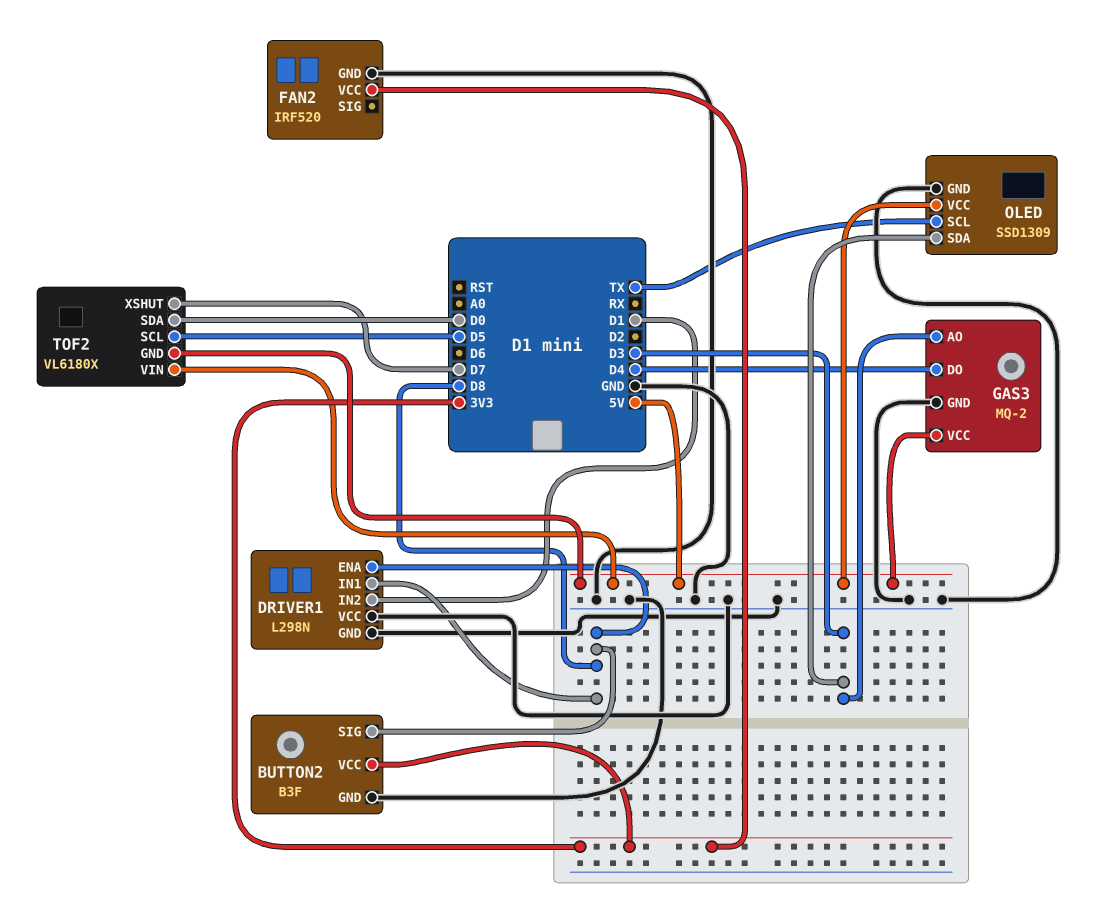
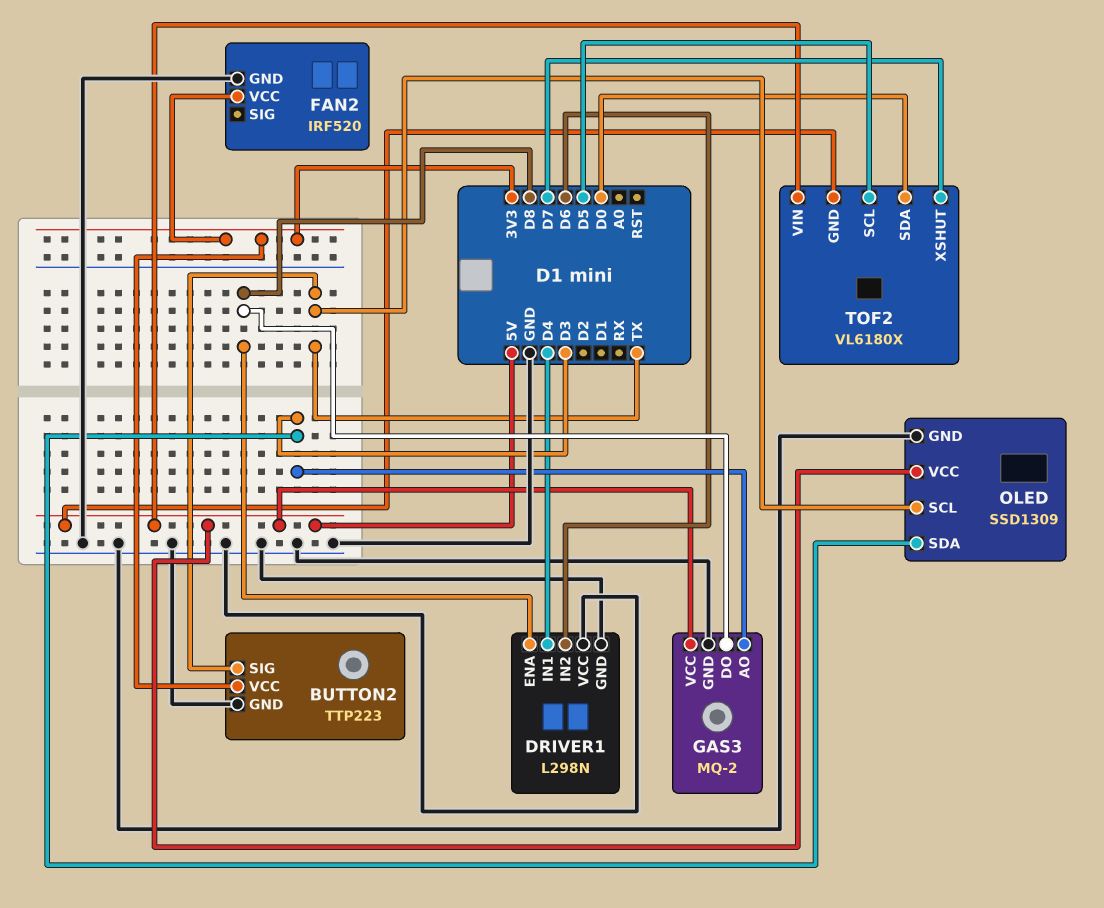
BUTTON2: B3F -> TTP223
BUTTON2 pin SIG: D8 -> TX
DRIVER1 pin IN1: D8 -> D4
DRIVER1 pin IN2: D1 -> D6
GAS3 pin DO: D4 -> D8

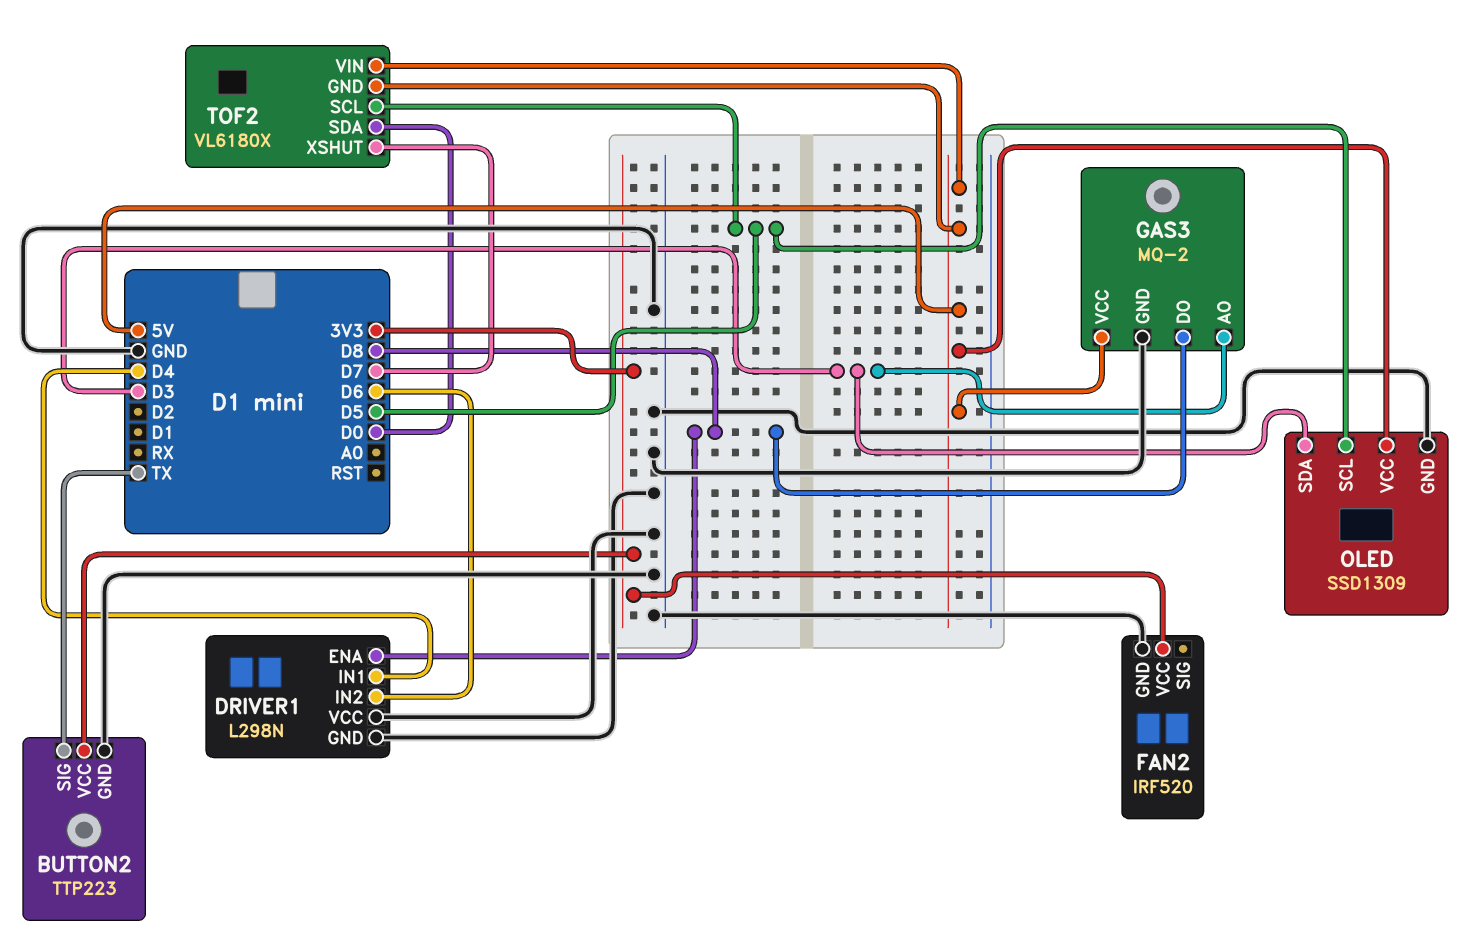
OLED pin SCL: TX -> D5

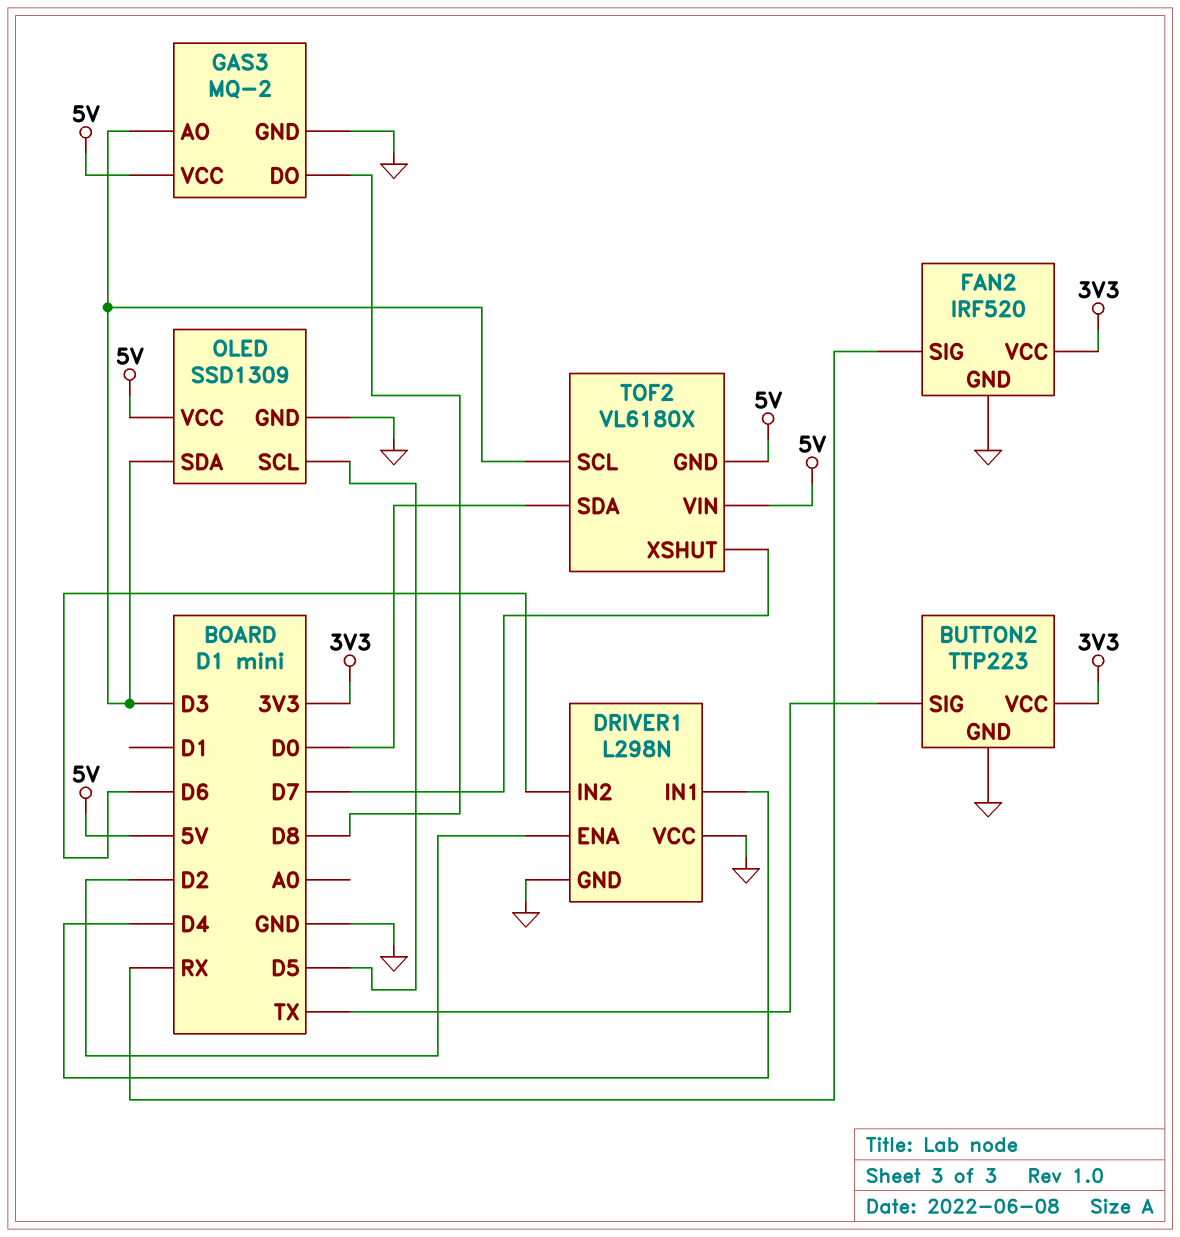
DRIVER1 pin ENA: D8 -> D2
FAN2 pin SIG: none -> RX
TOF2 pin SCL: D5 -> D3

